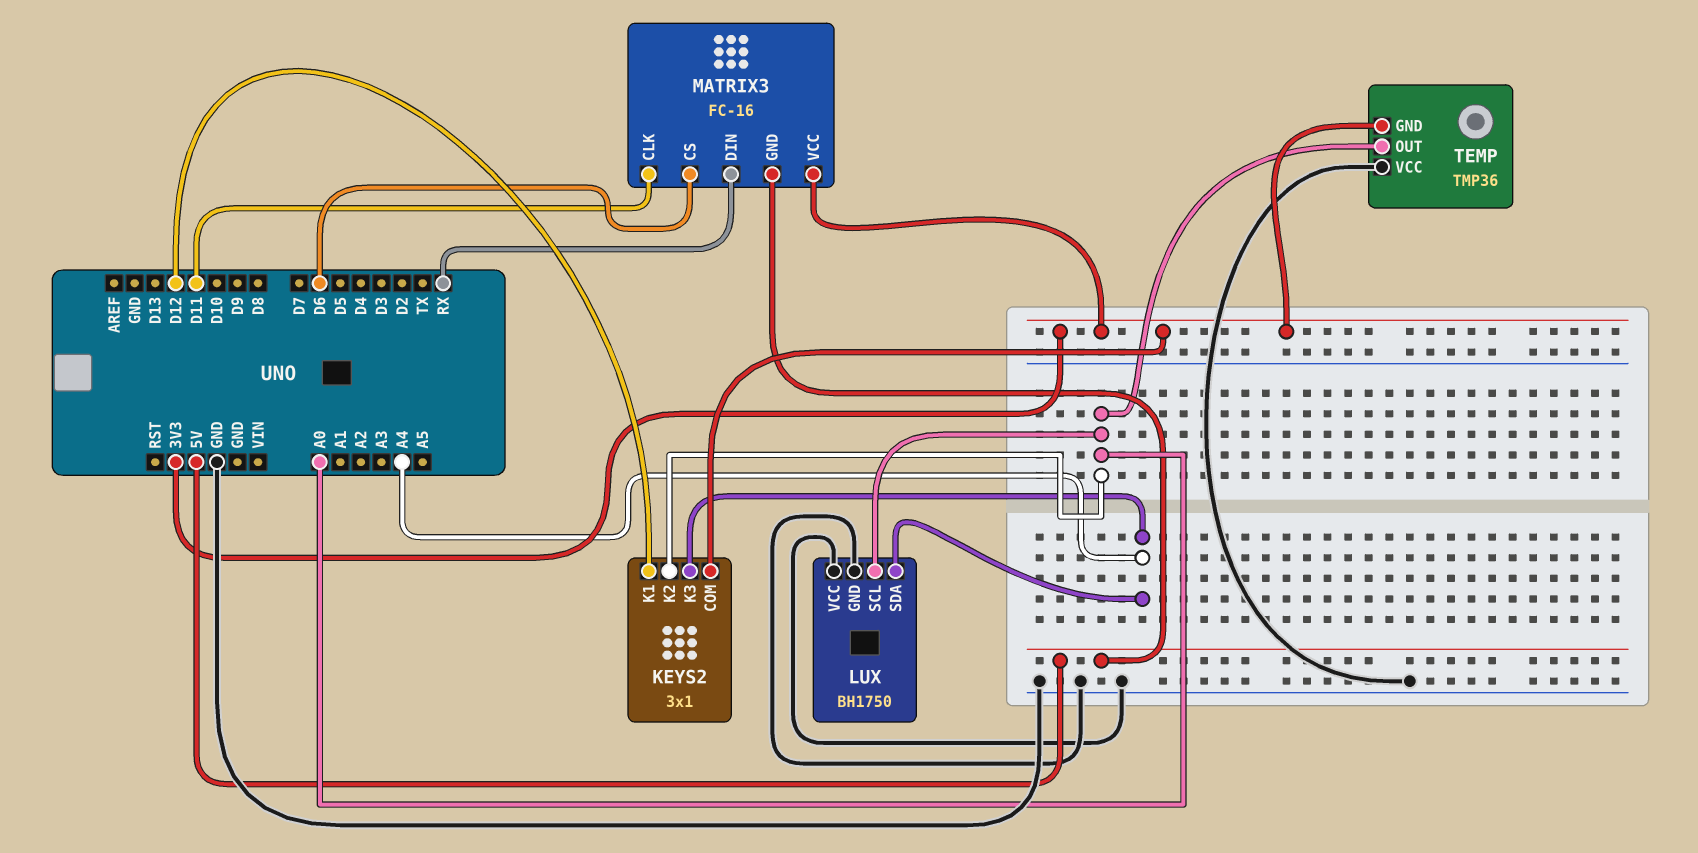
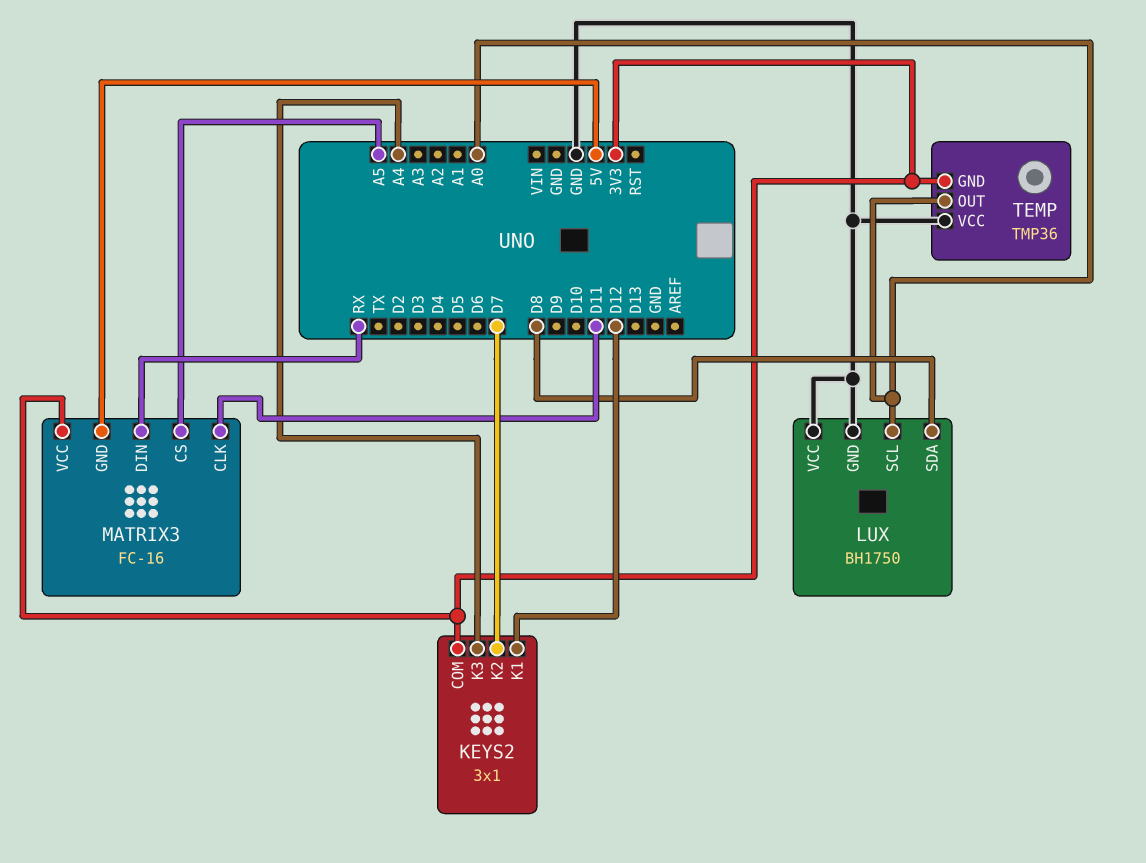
KEYS2 pin K2: A0 -> D7
LUX pin SDA: A4 -> D8
MATRIX3 pin CS: D6 -> A5

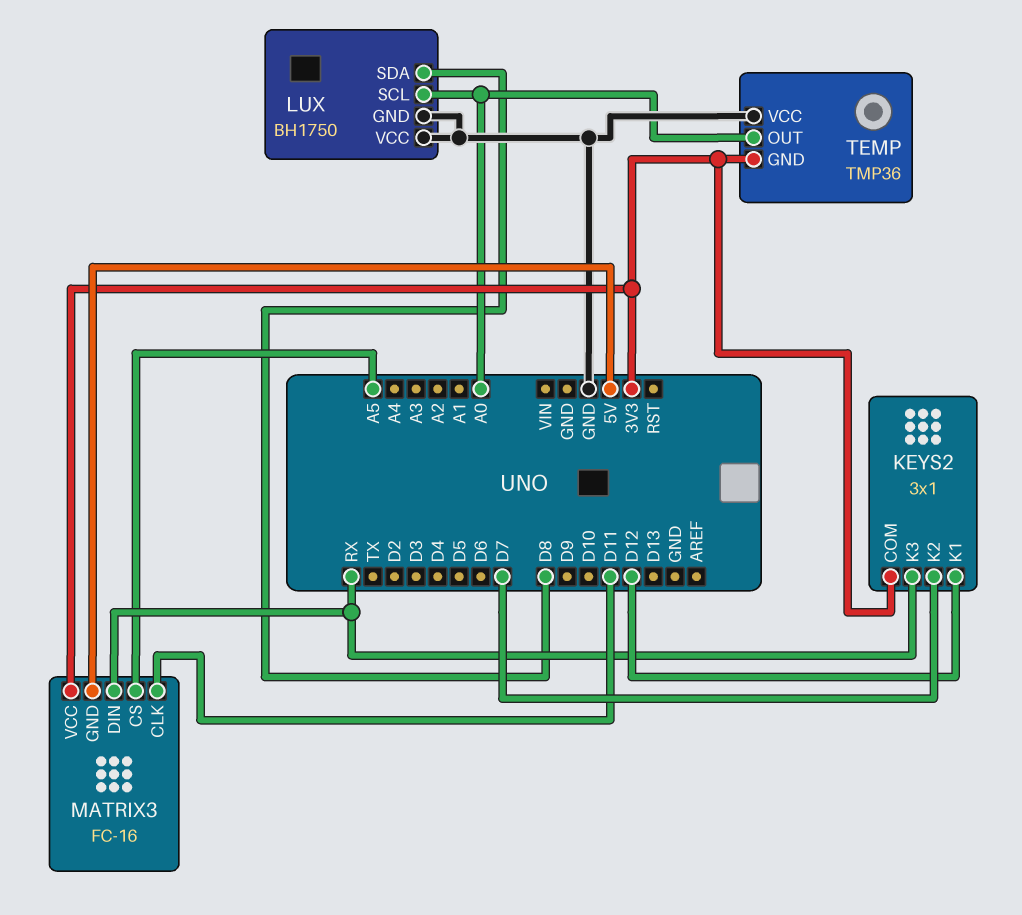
KEYS2 pin K3: A4 -> RX

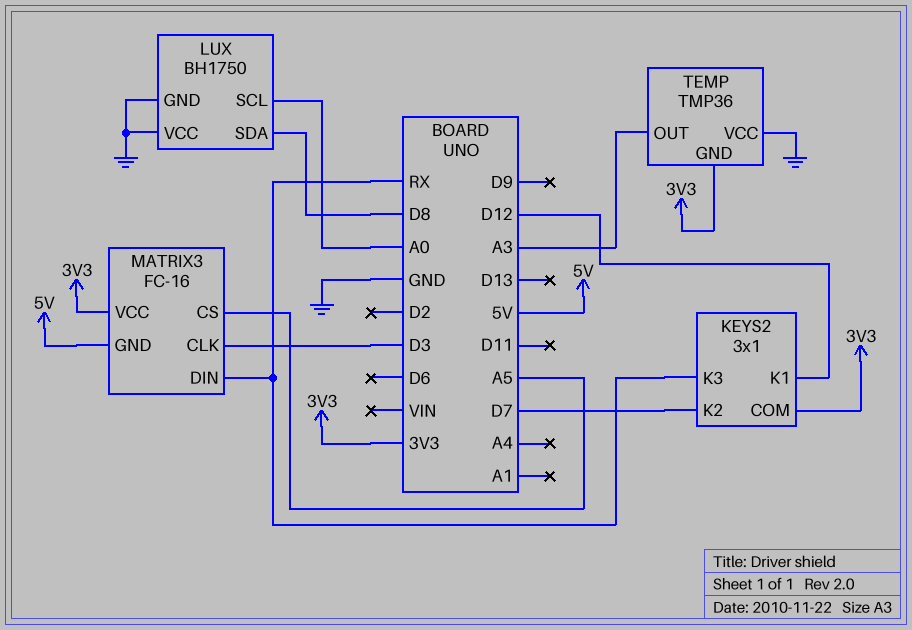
MATRIX3 pin CLK: D11 -> D3
TEMP pin OUT: A0 -> A3

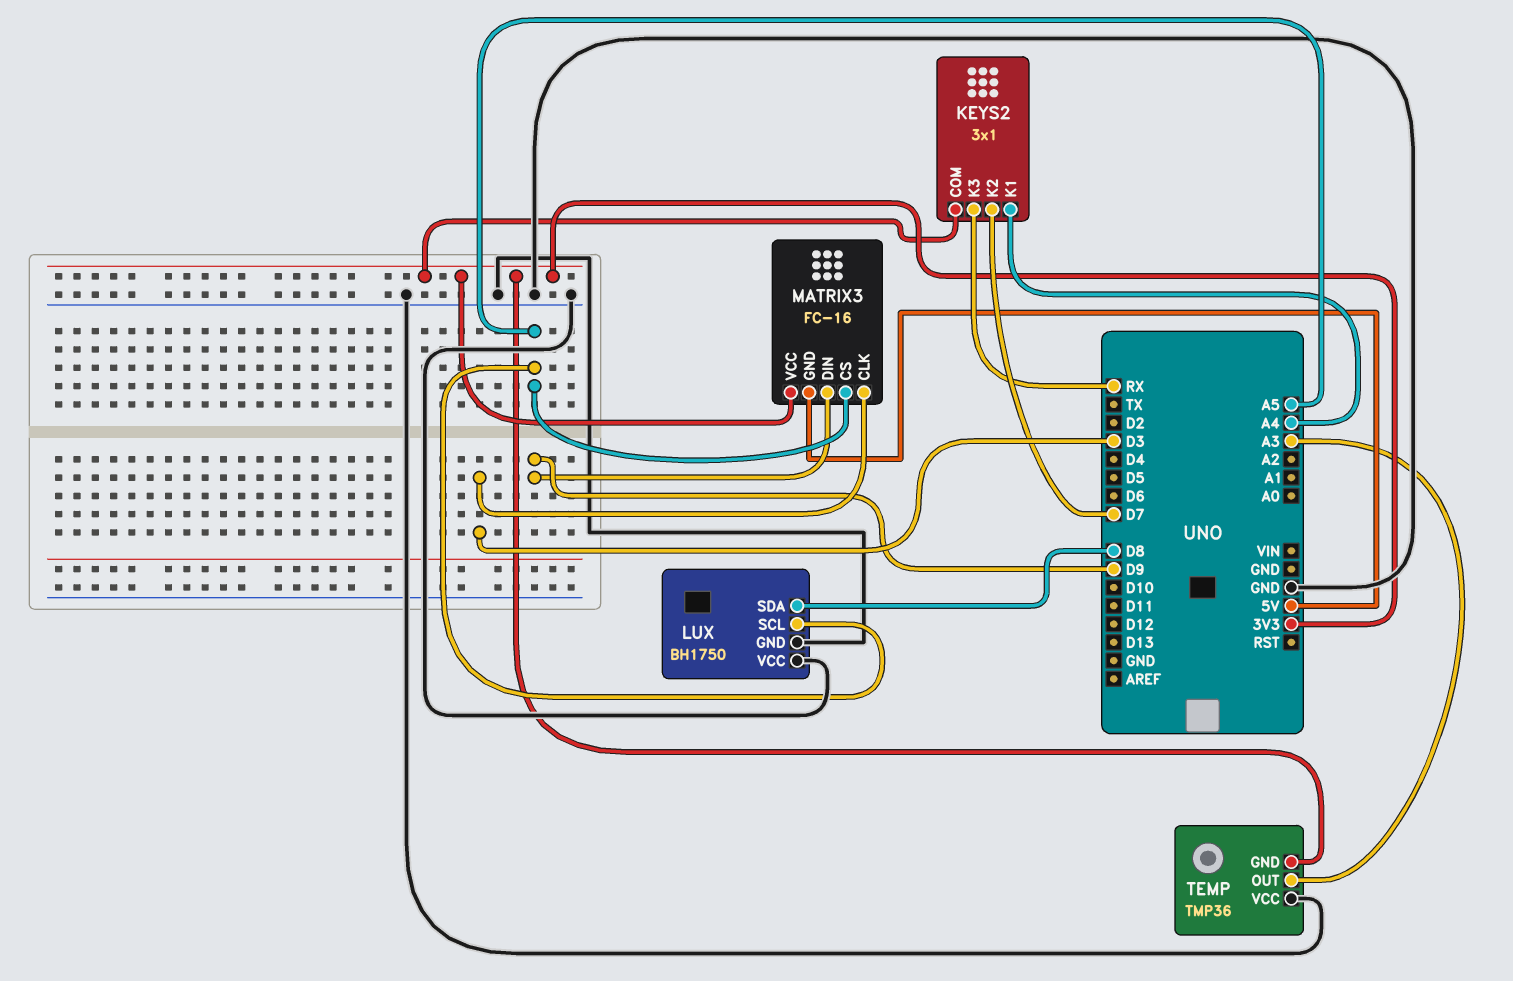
KEYS2 pin K1: D12 -> A4
LUX pin SCL: A0 -> A5
MATRIX3 pin DIN: RX -> D9

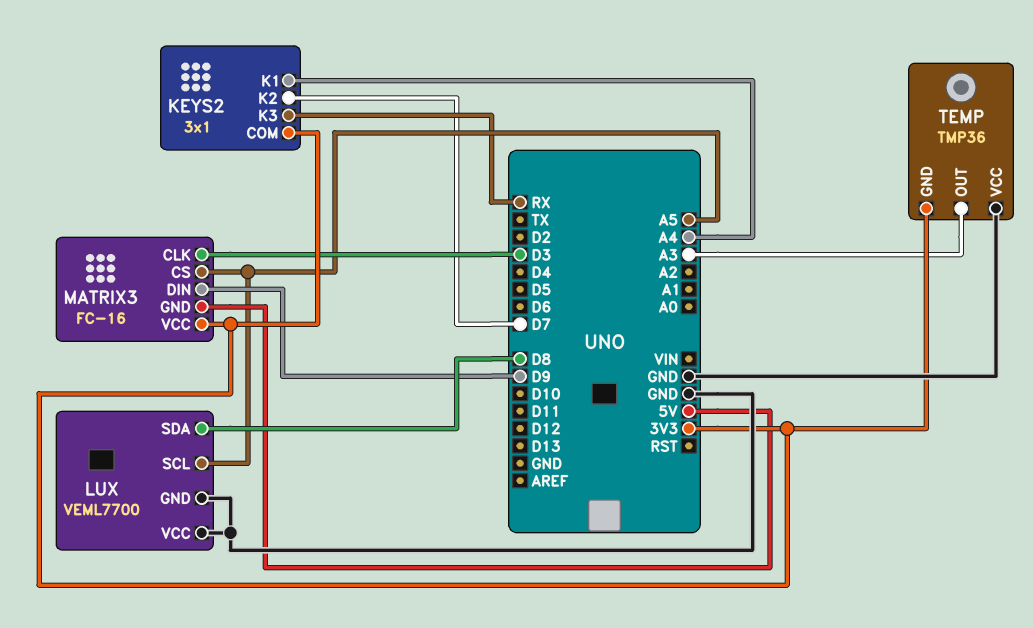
LUX: BH1750 -> VEML7700

